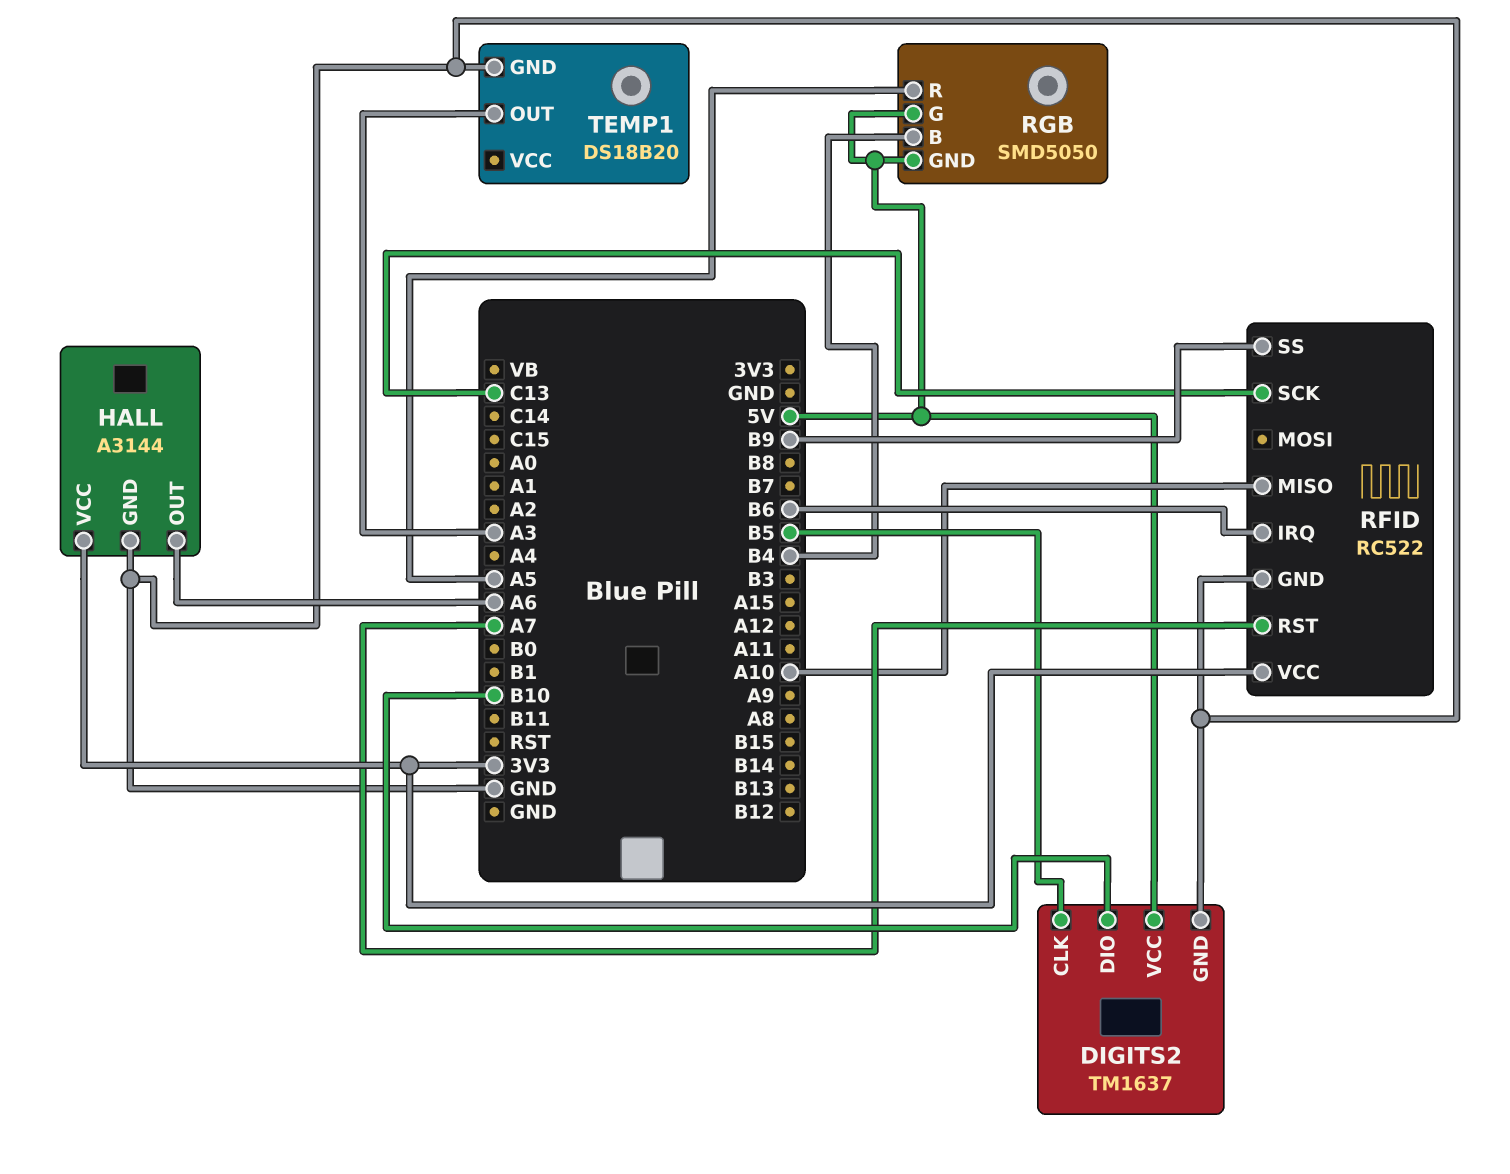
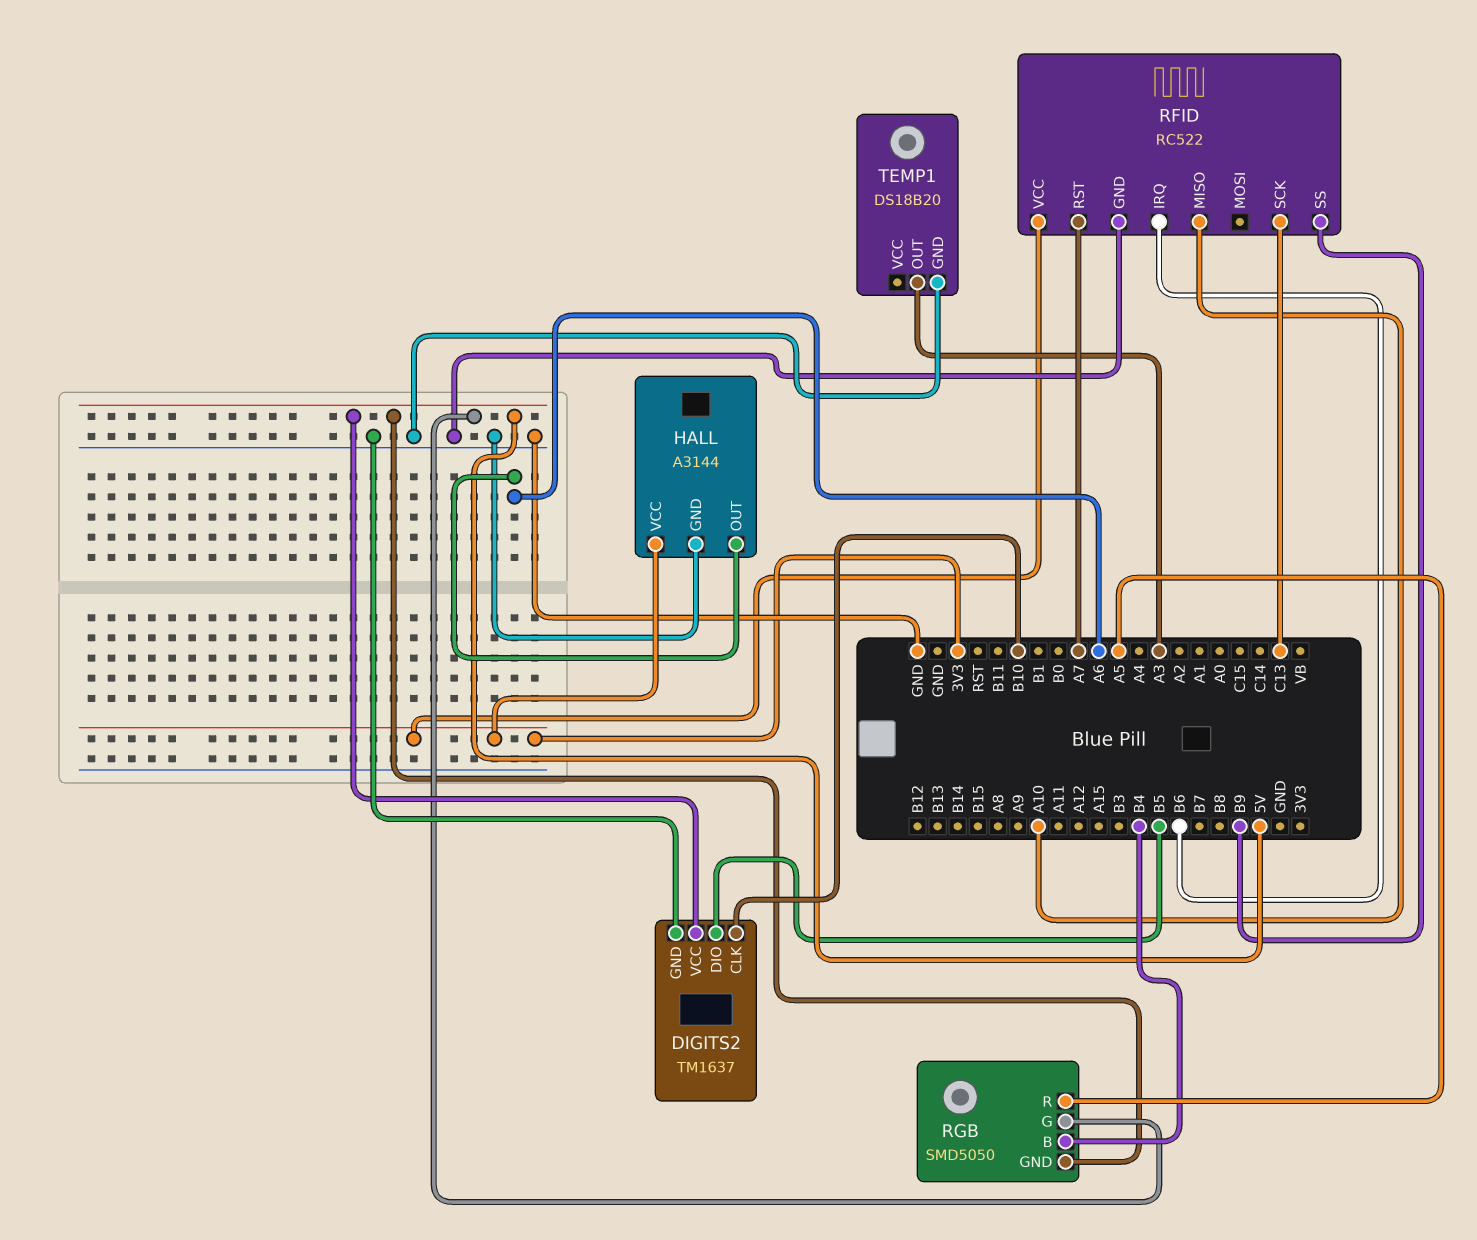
DIGITS2 pin CLK: B5 -> B10
DIGITS2 pin DIO: B10 -> B5

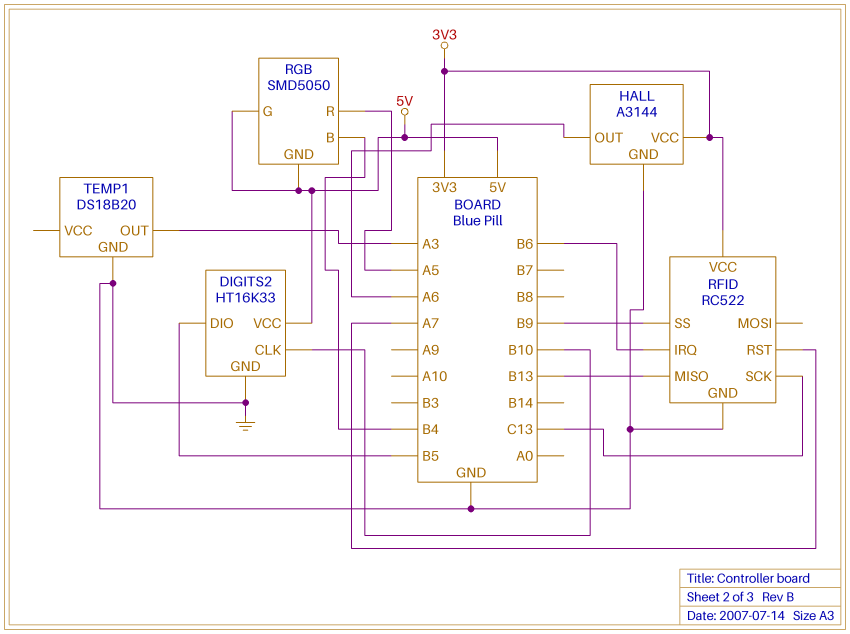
DIGITS2: TM1637 -> HT16K33
RFID pin MISO: A10 -> B13

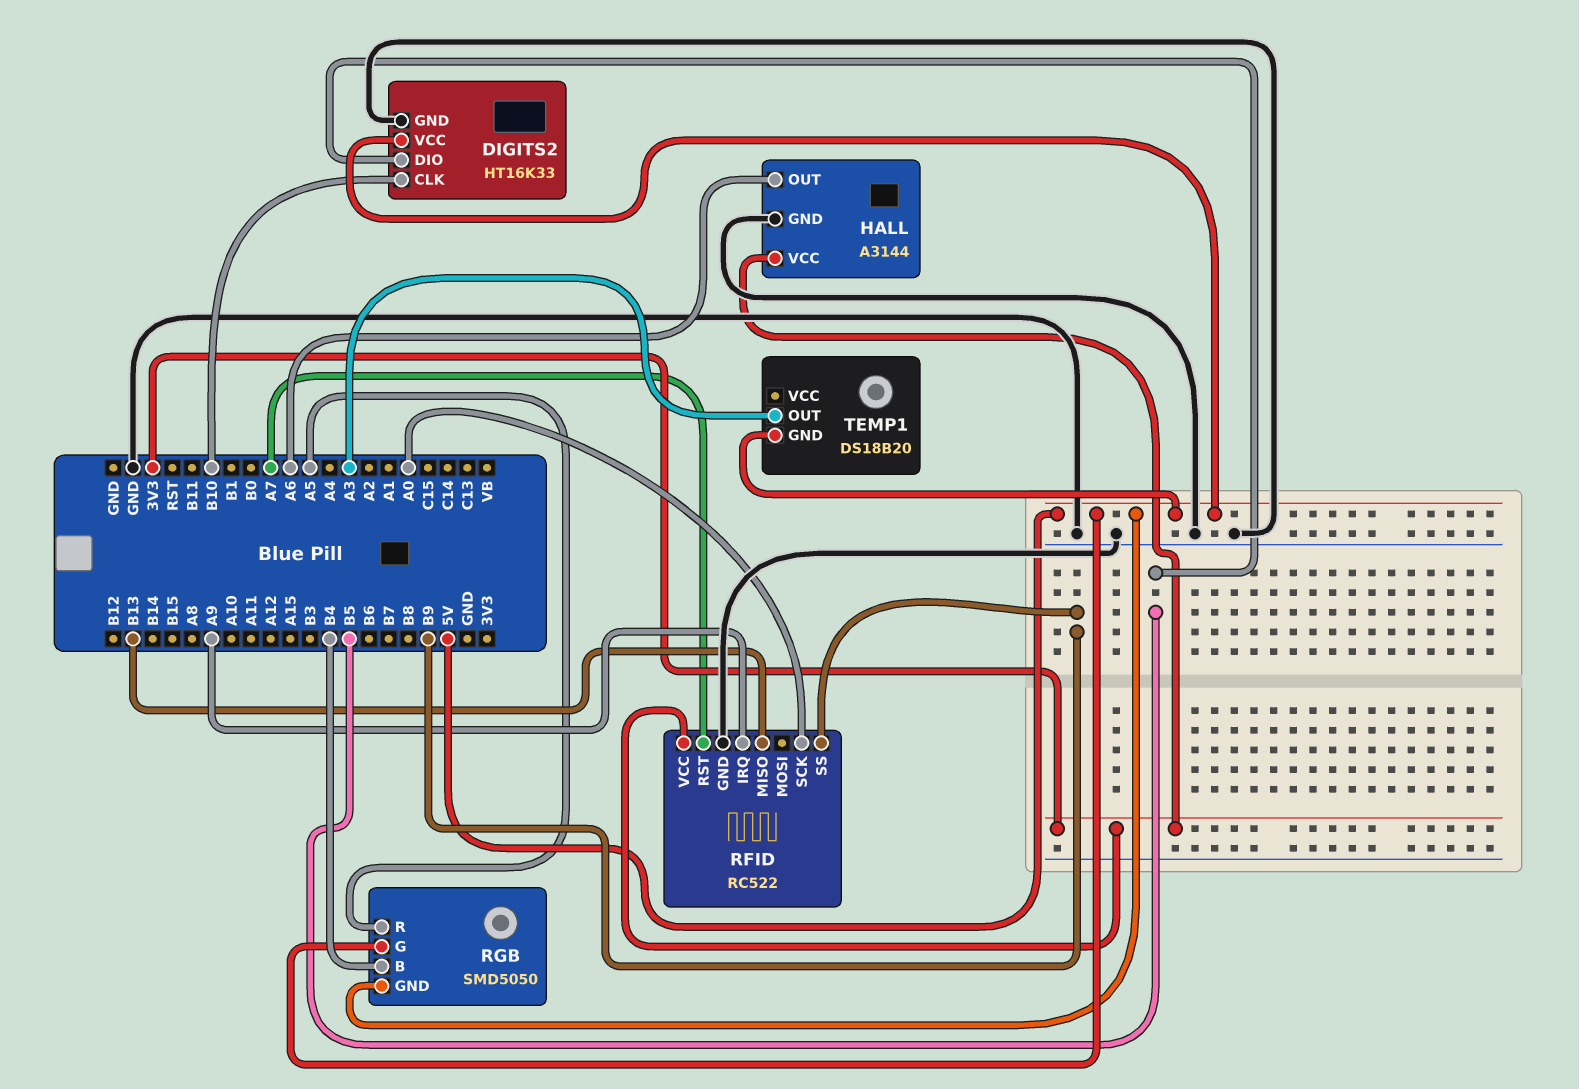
RFID pin IRQ: B6 -> A9
RFID pin SCK: C13 -> A0
TEMP1 pin GND: GND -> 5V

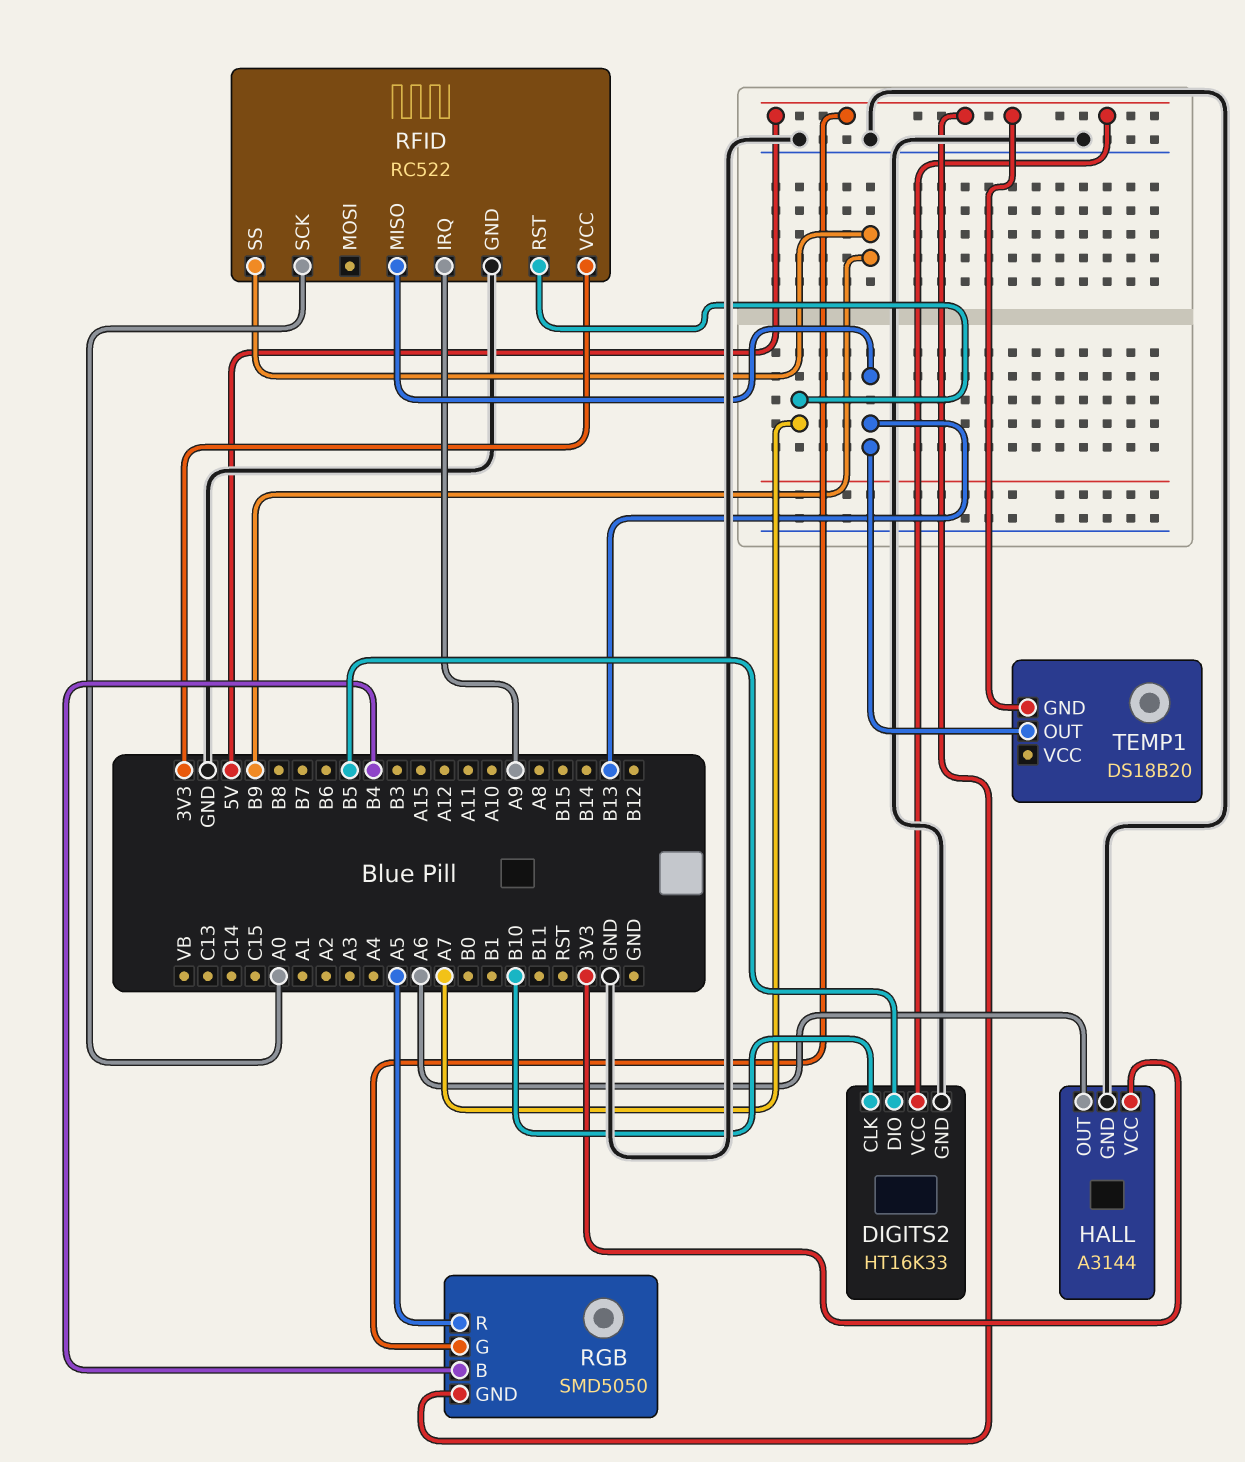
TEMP1 pin OUT: A3 -> B13

